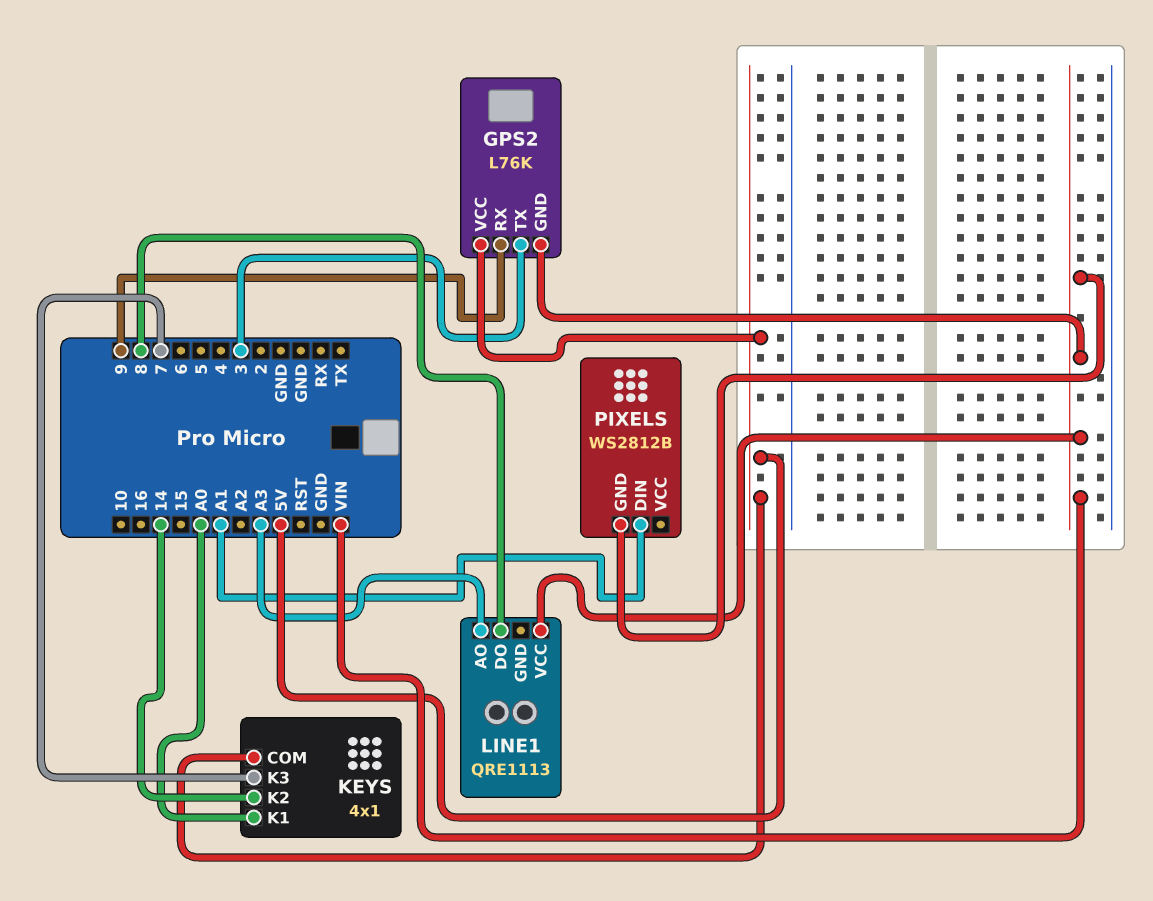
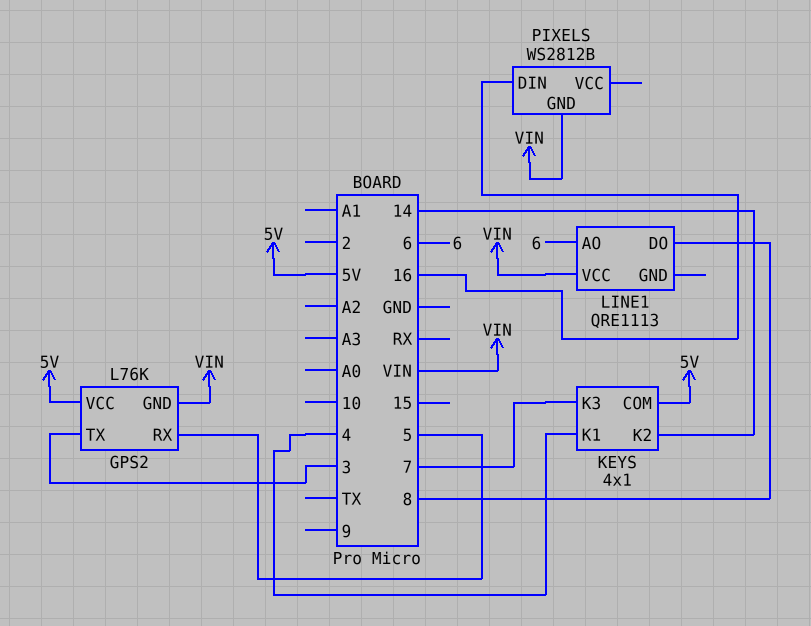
GPS2 pin RX: 9 -> 5
KEYS pin K1: A0 -> 4
LINE1 pin AO: A3 -> 6
PIXELS pin DIN: A1 -> 16

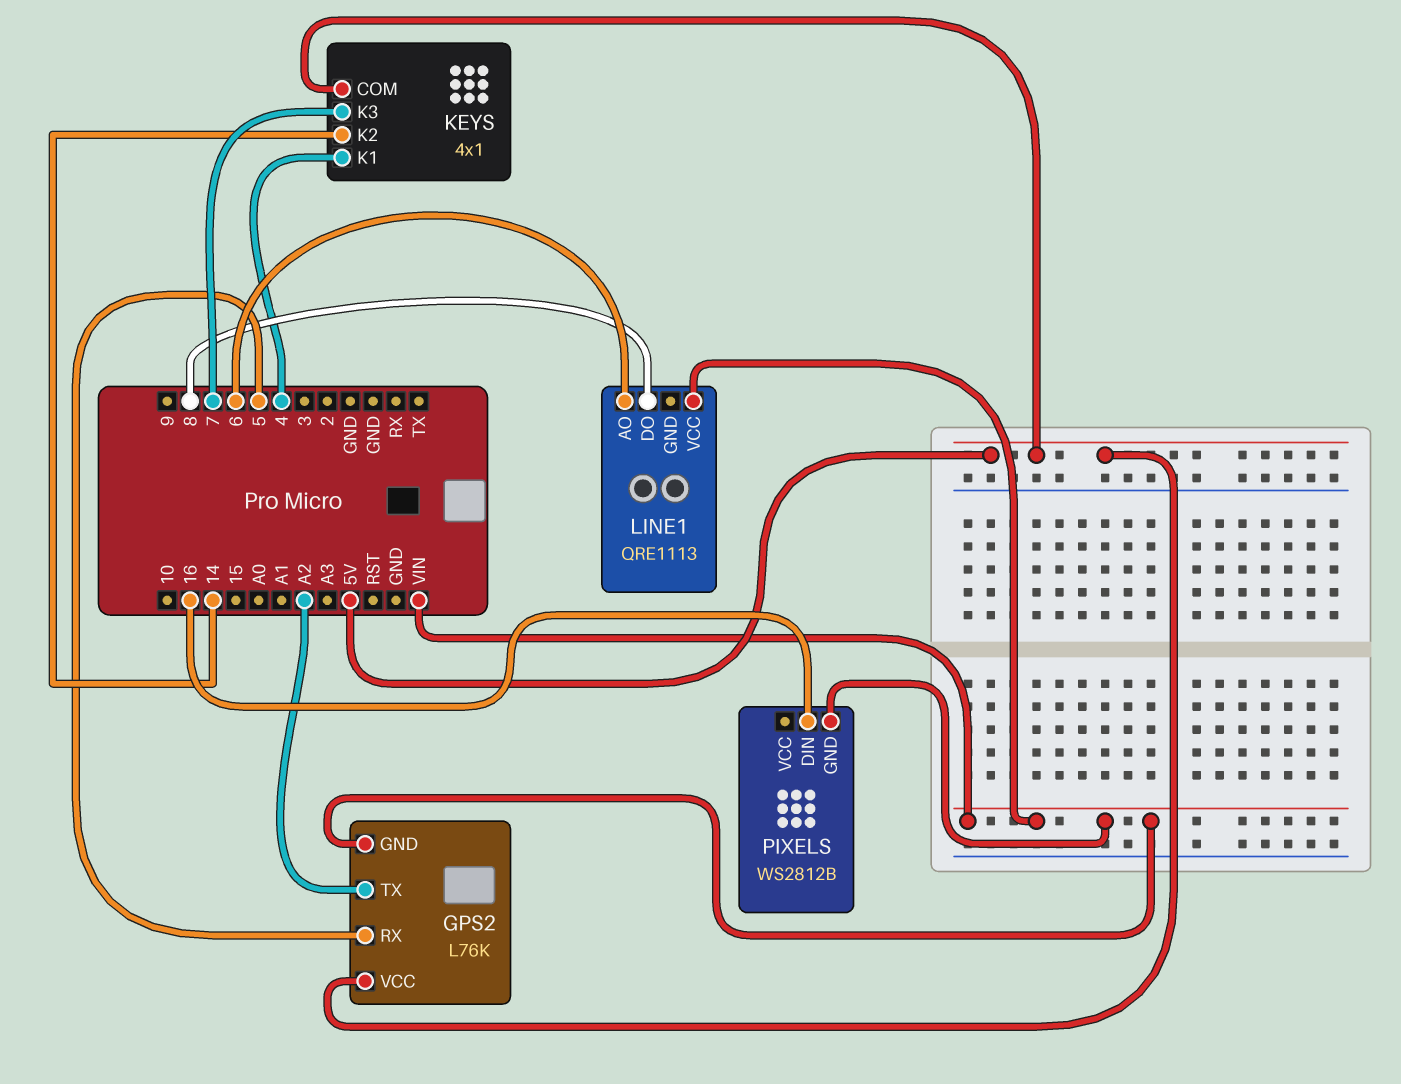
GPS2 pin TX: 3 -> A2

